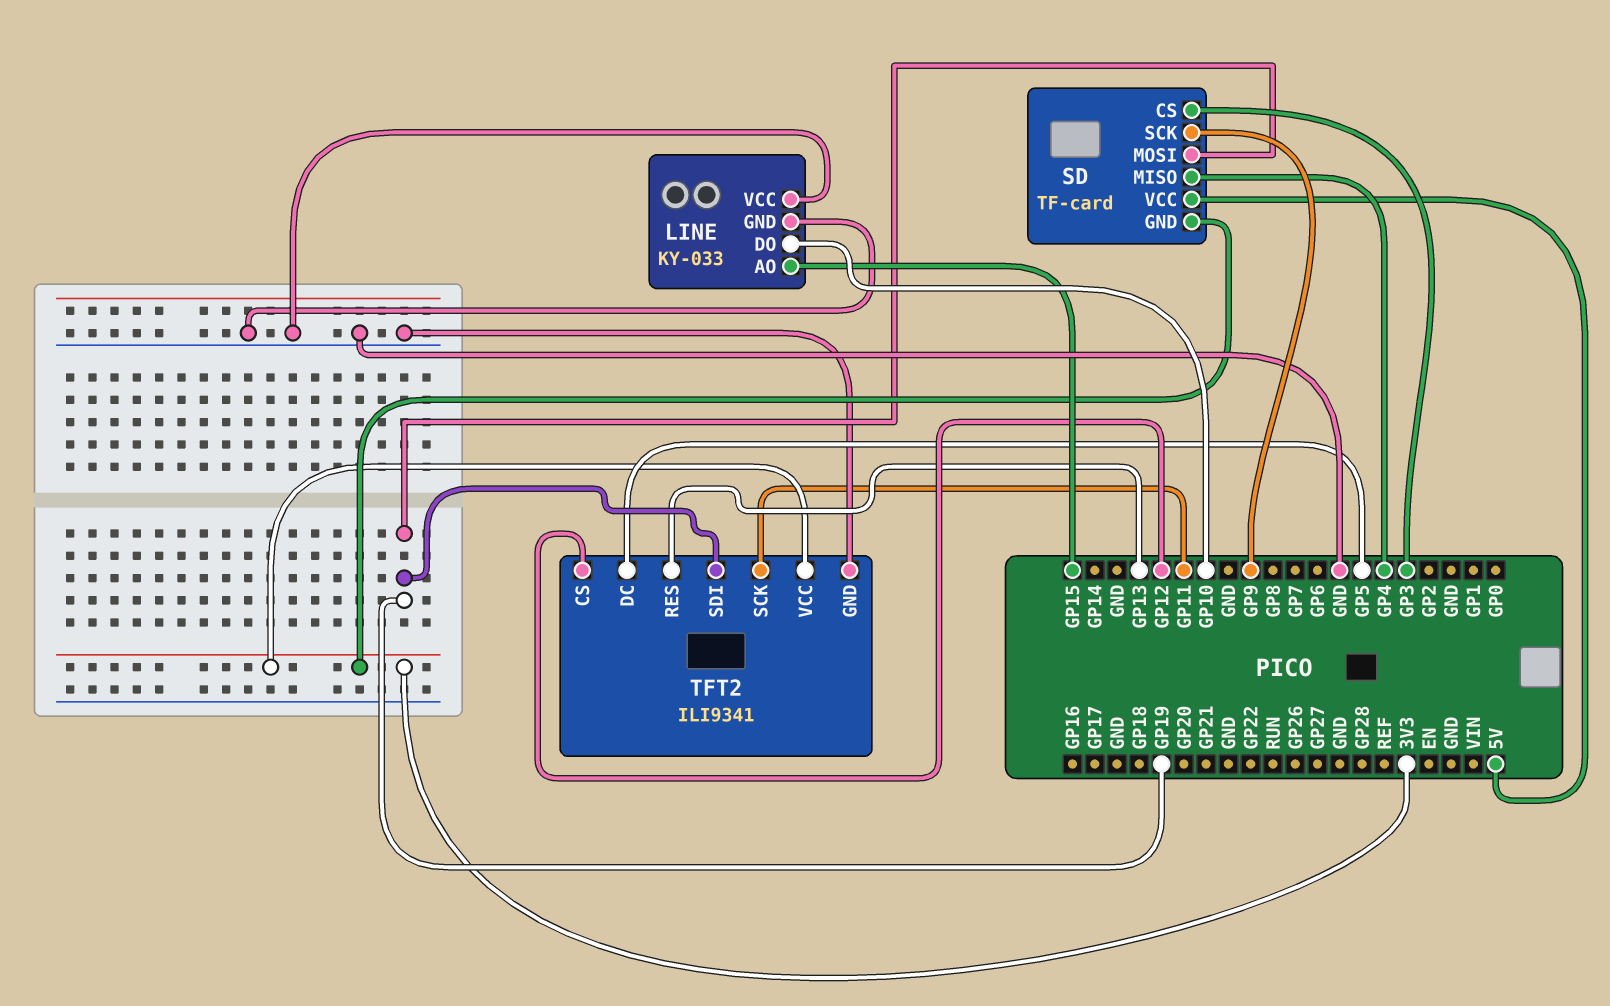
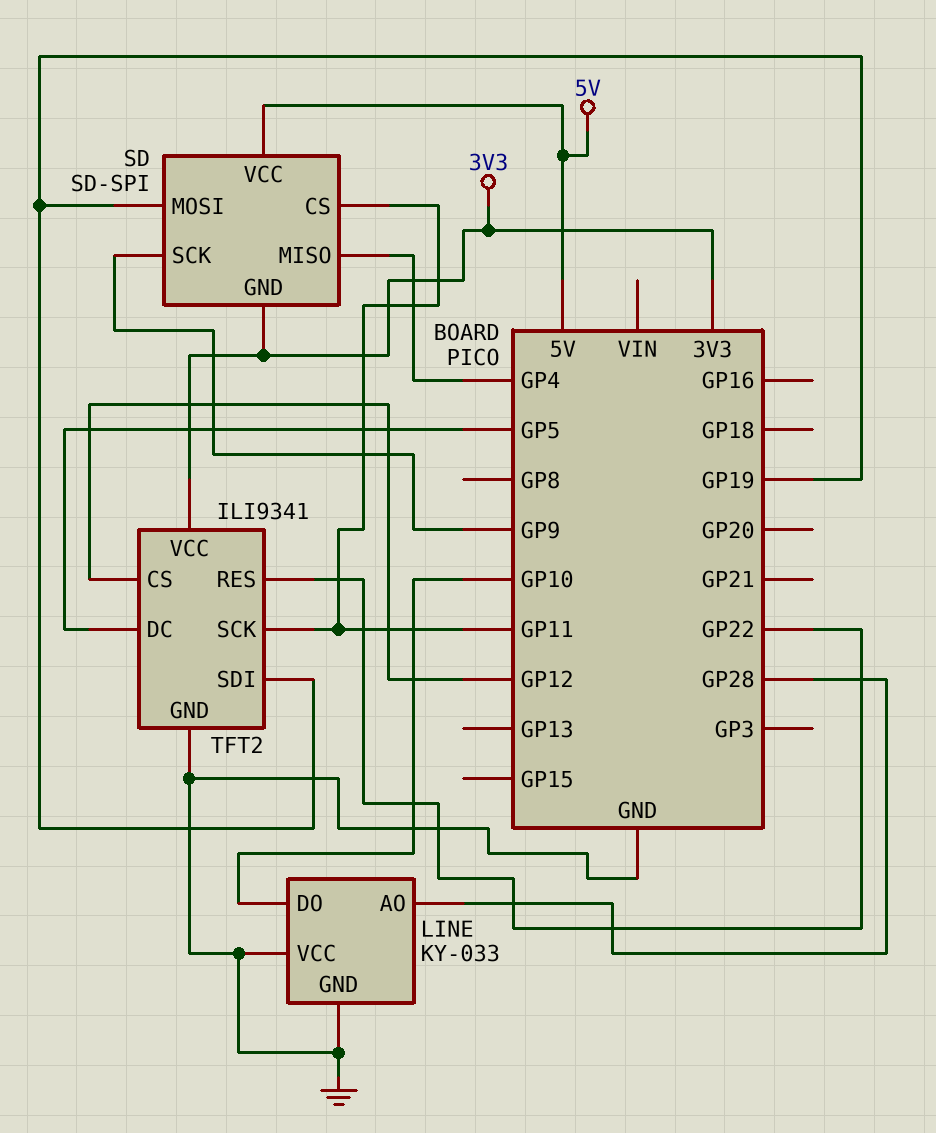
LINE pin AO: GP15 -> GP28
SD: TF-card -> SD-SPI
SD pin CS: GP3 -> GP11
TFT2 pin RES: GP13 -> GP22

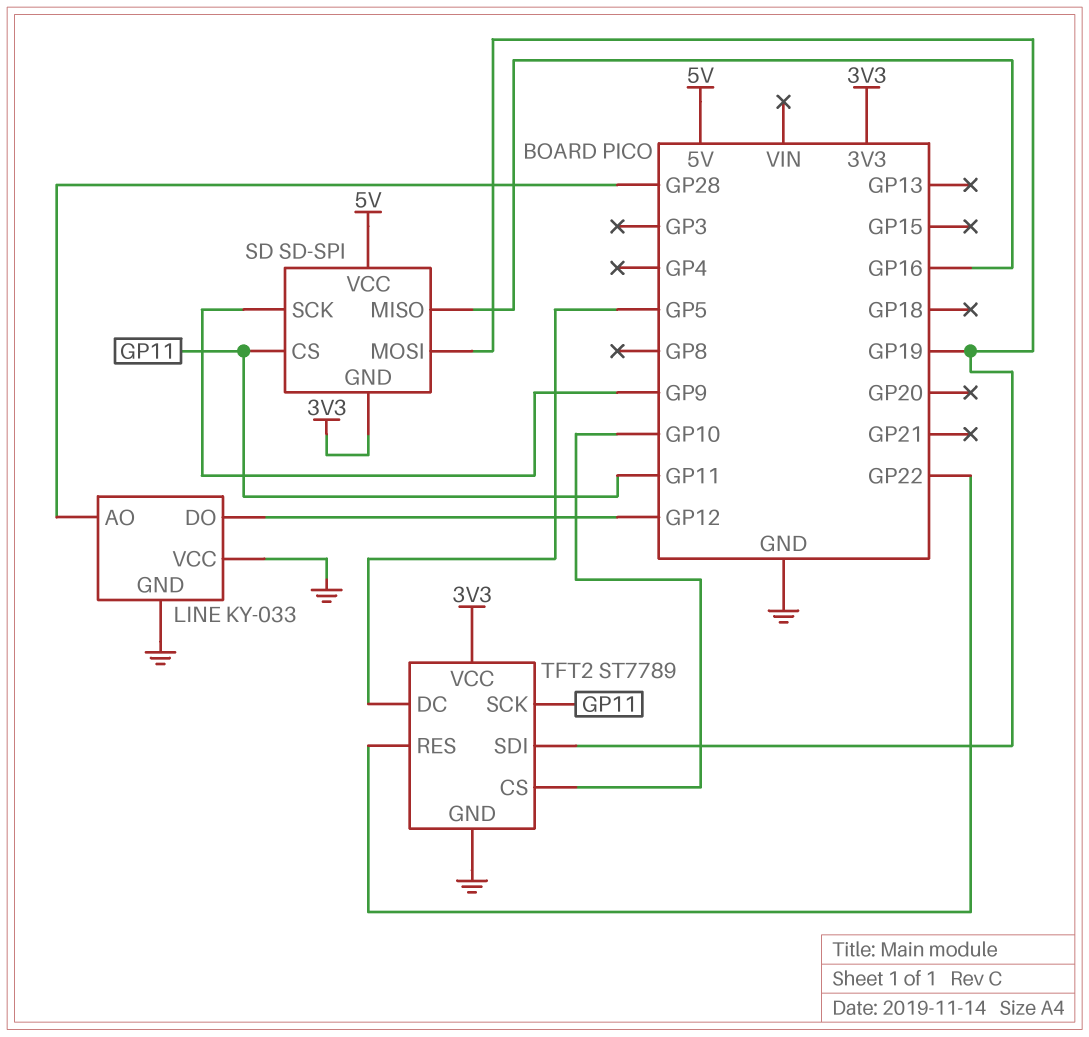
LINE pin DO: GP10 -> GP12
SD pin MISO: GP4 -> GP16
TFT2: ILI9341 -> ST7789
TFT2 pin CS: GP12 -> GP10

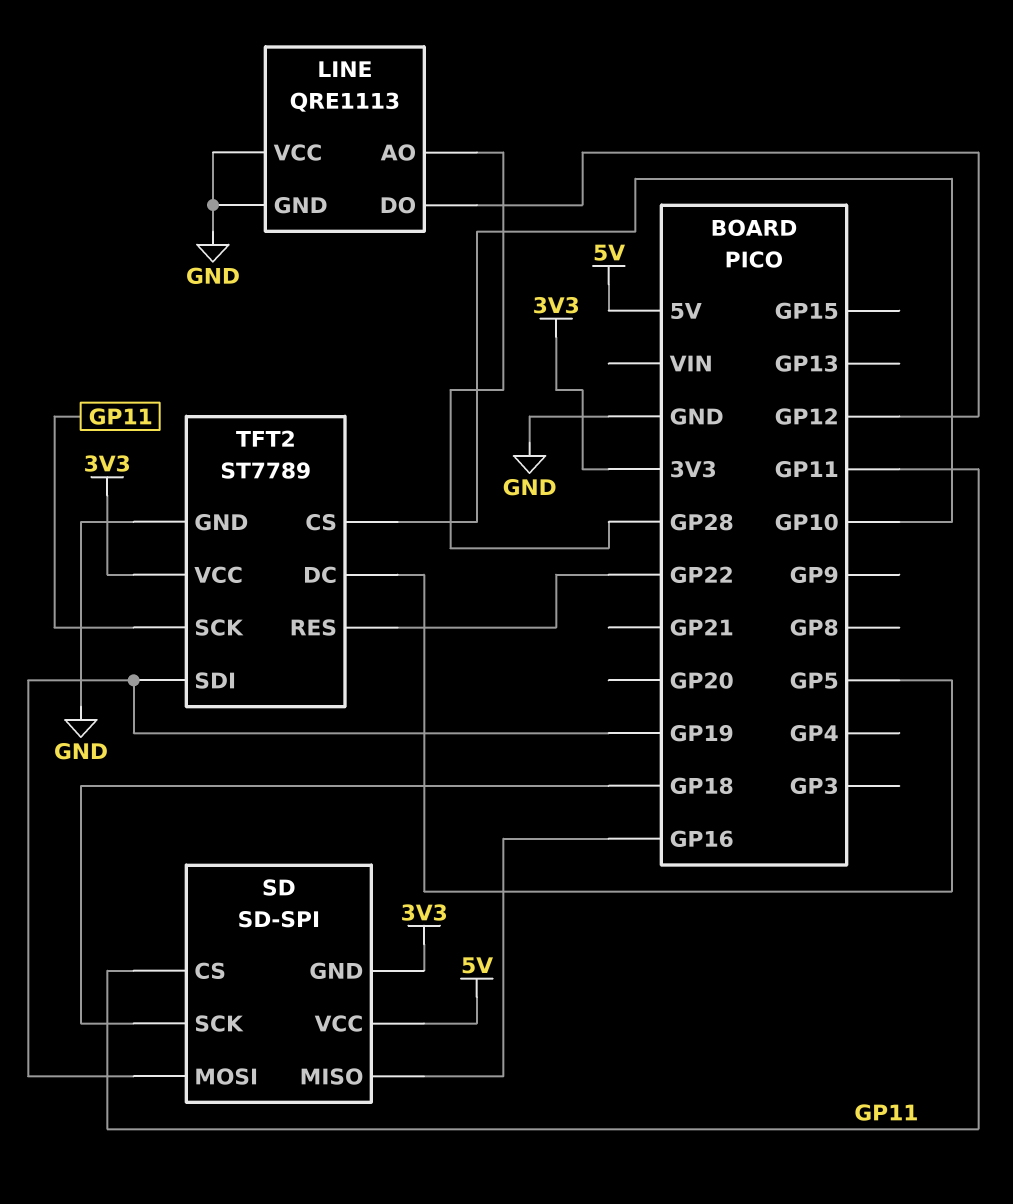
LINE: KY-033 -> QRE1113
SD pin SCK: GP9 -> GP18

